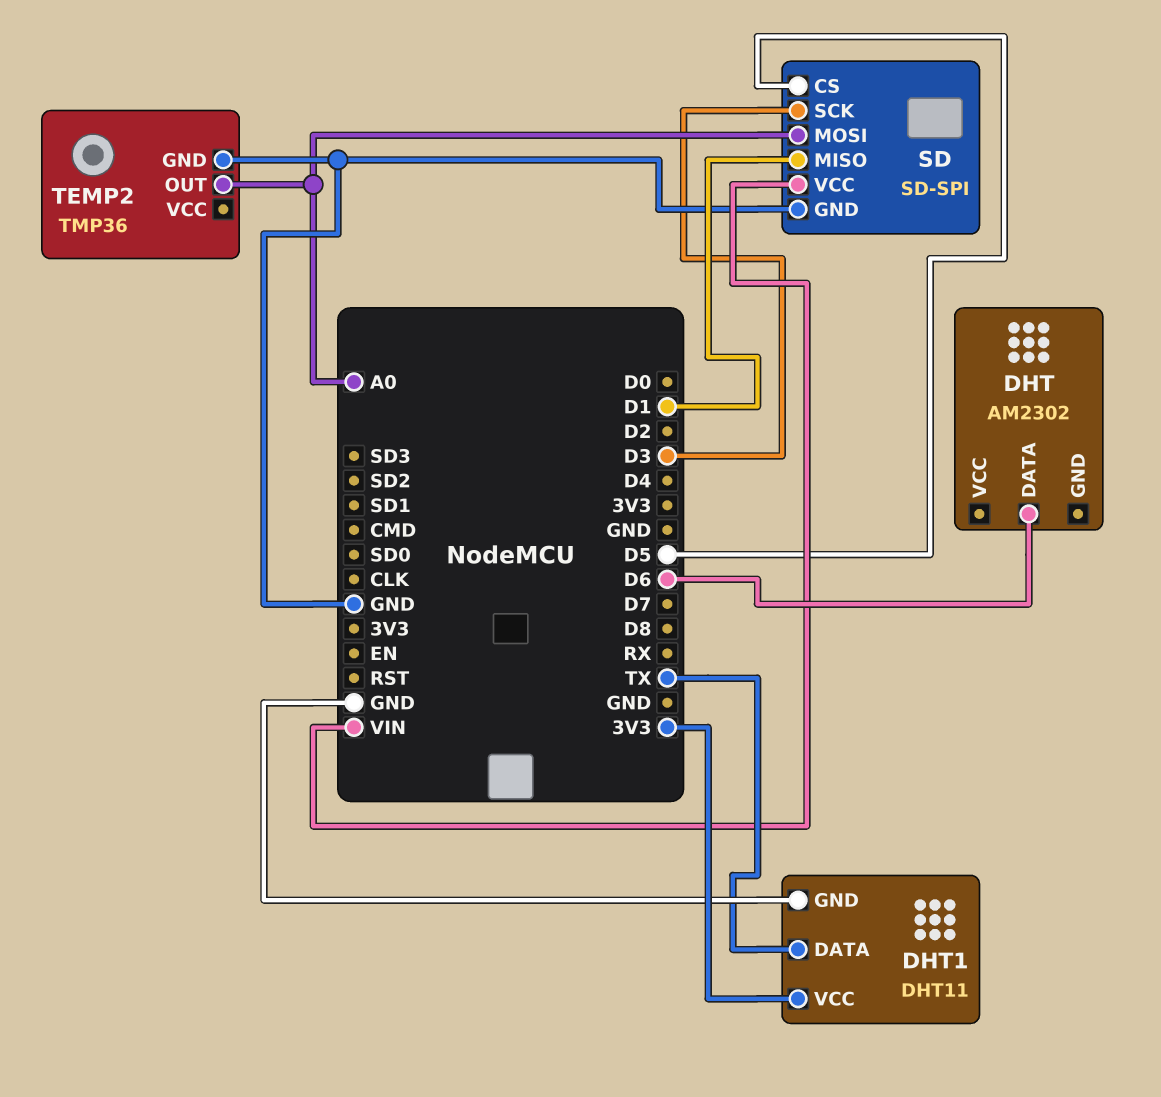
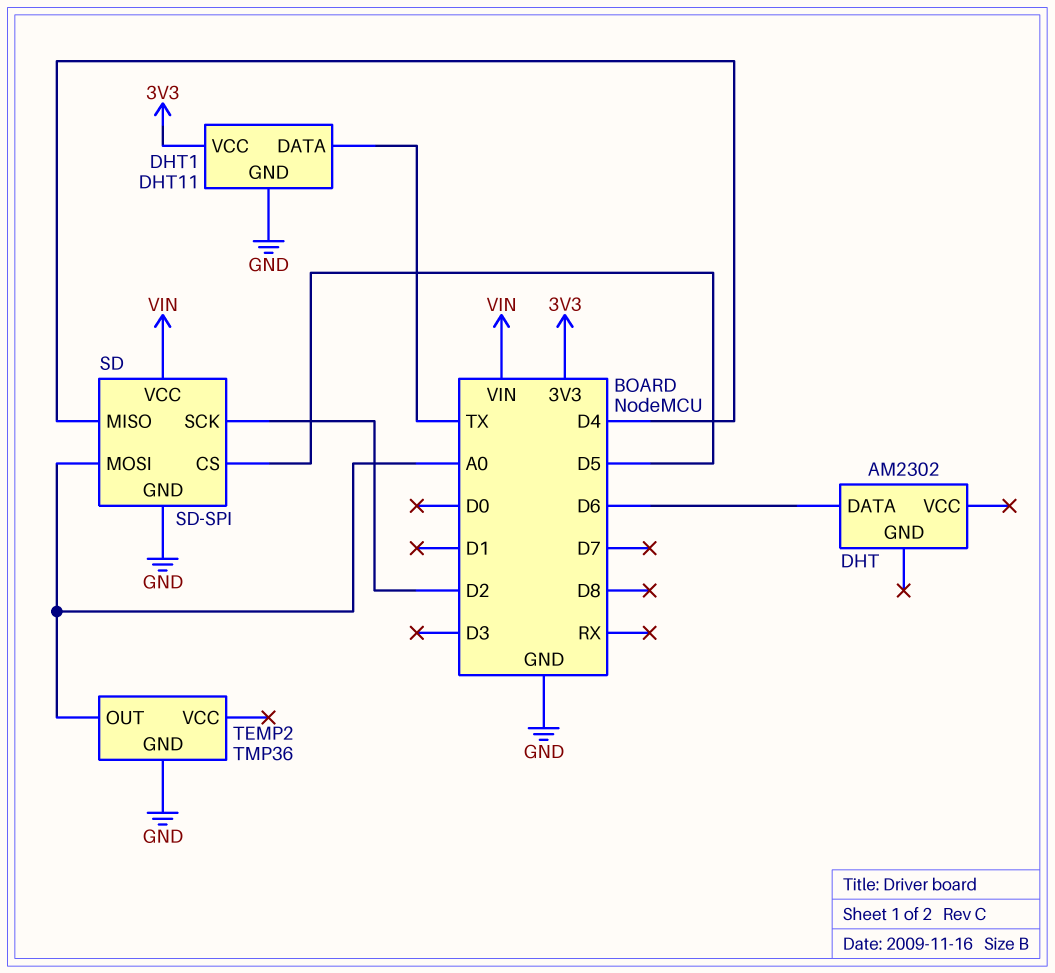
SD pin MISO: D1 -> D4
SD pin SCK: D3 -> D2

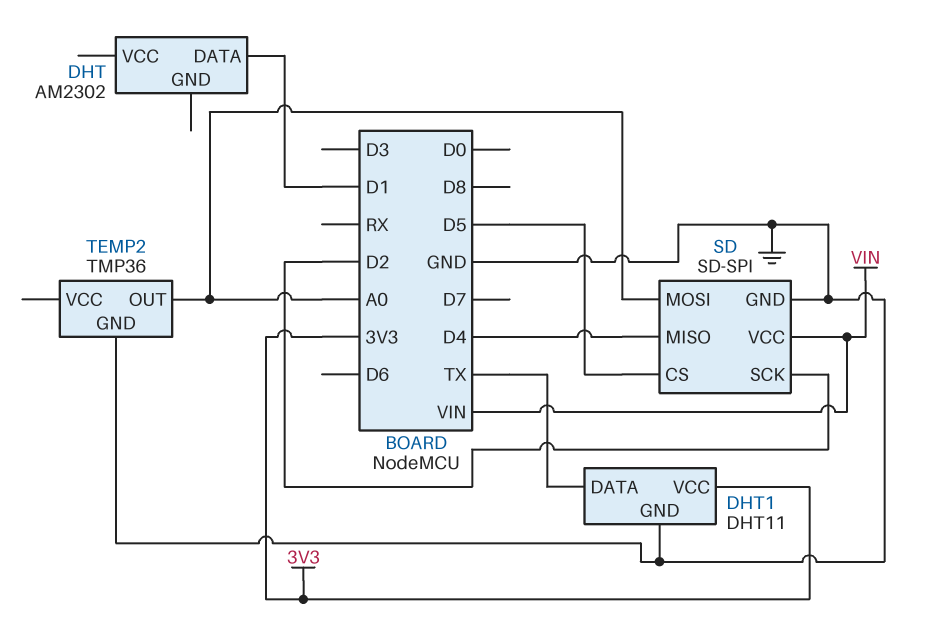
DHT pin DATA: D6 -> D1

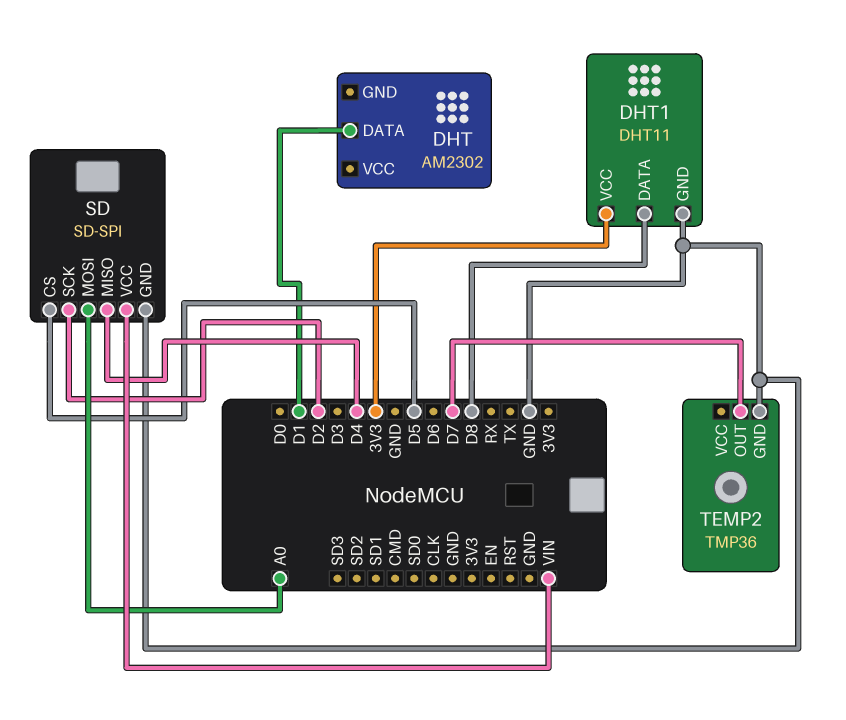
DHT1 pin DATA: TX -> D8
TEMP2 pin OUT: A0 -> D7

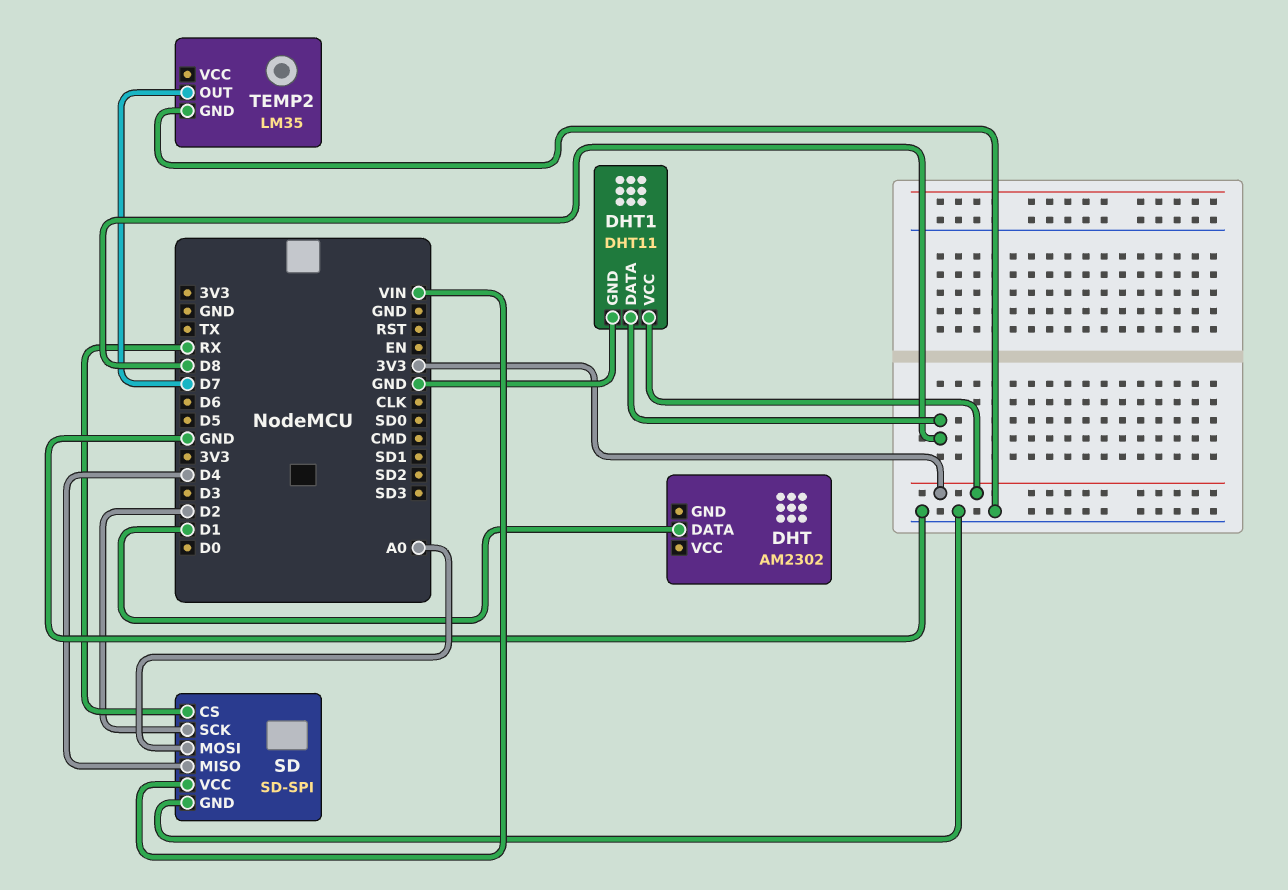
SD pin CS: D5 -> RX
TEMP2: TMP36 -> LM35

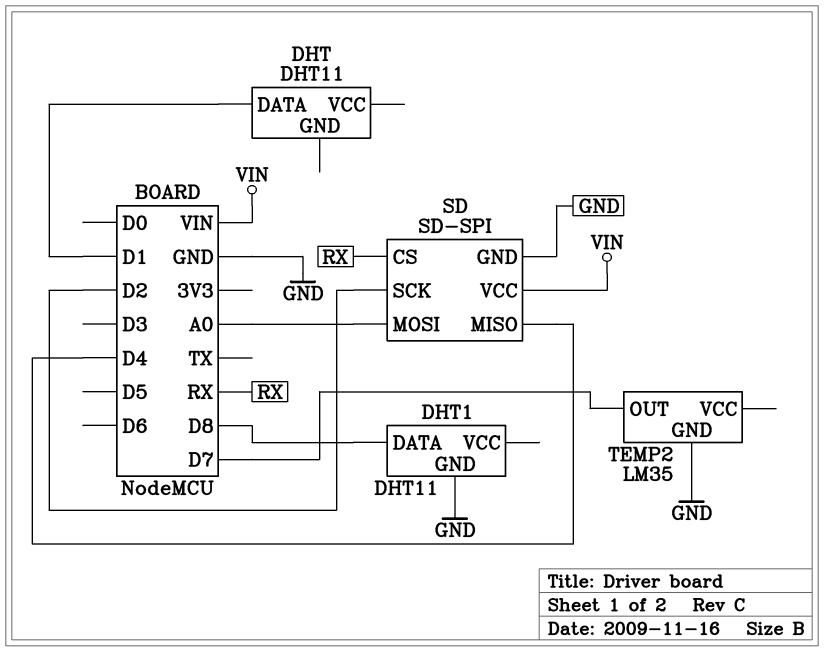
DHT: AM2302 -> DHT11
DHT1 pin VCC: 3V3 -> none

